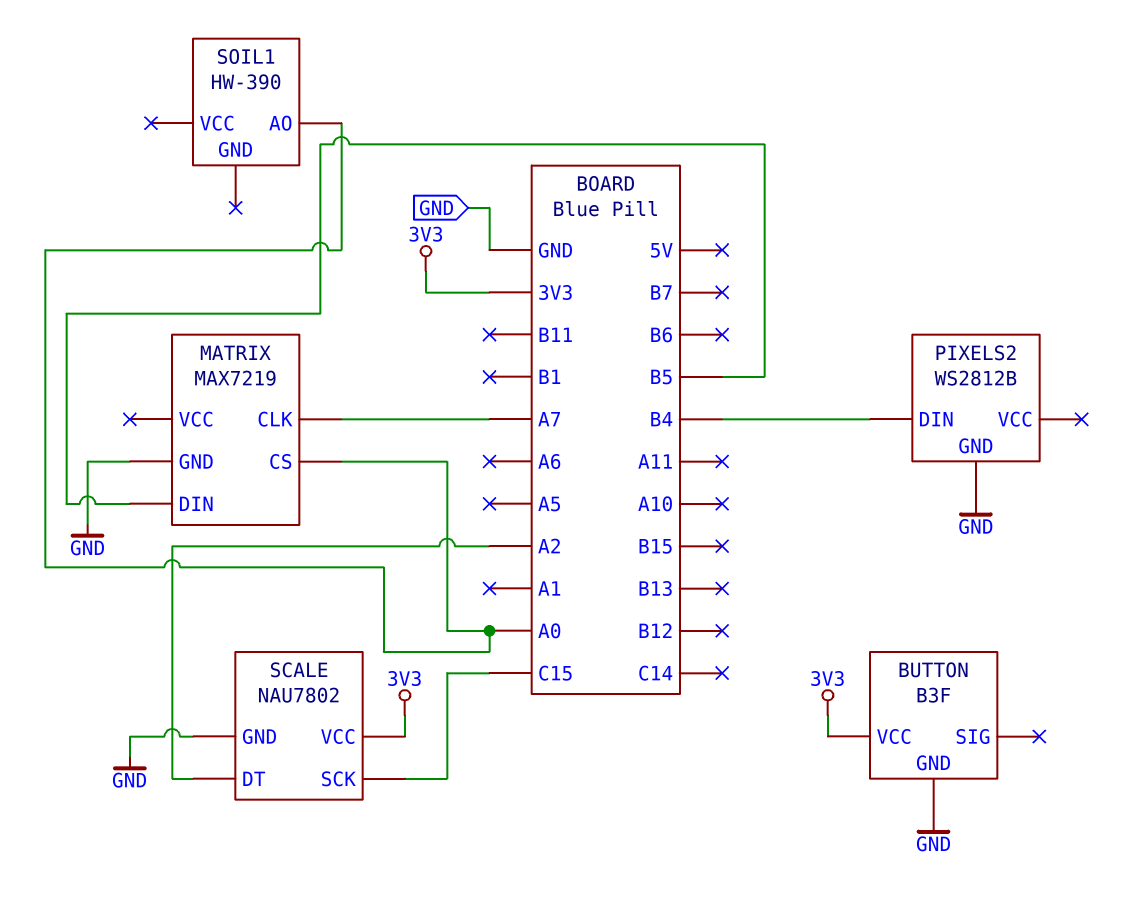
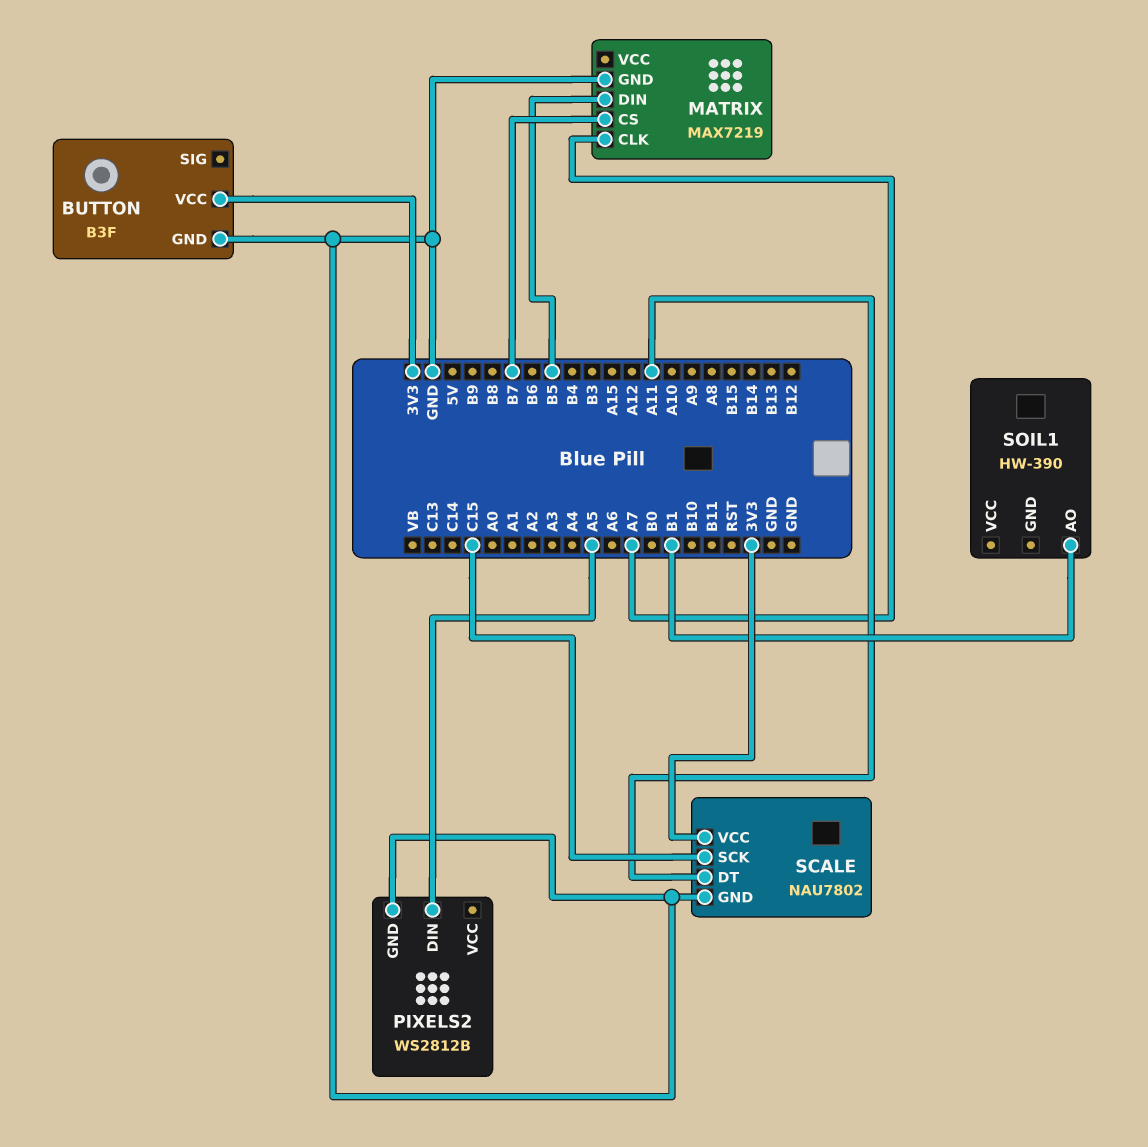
MATRIX pin CS: A0 -> B7
PIXELS2 pin DIN: B4 -> A5
SCALE pin DT: A2 -> A11
SOIL1 pin AO: A0 -> B1

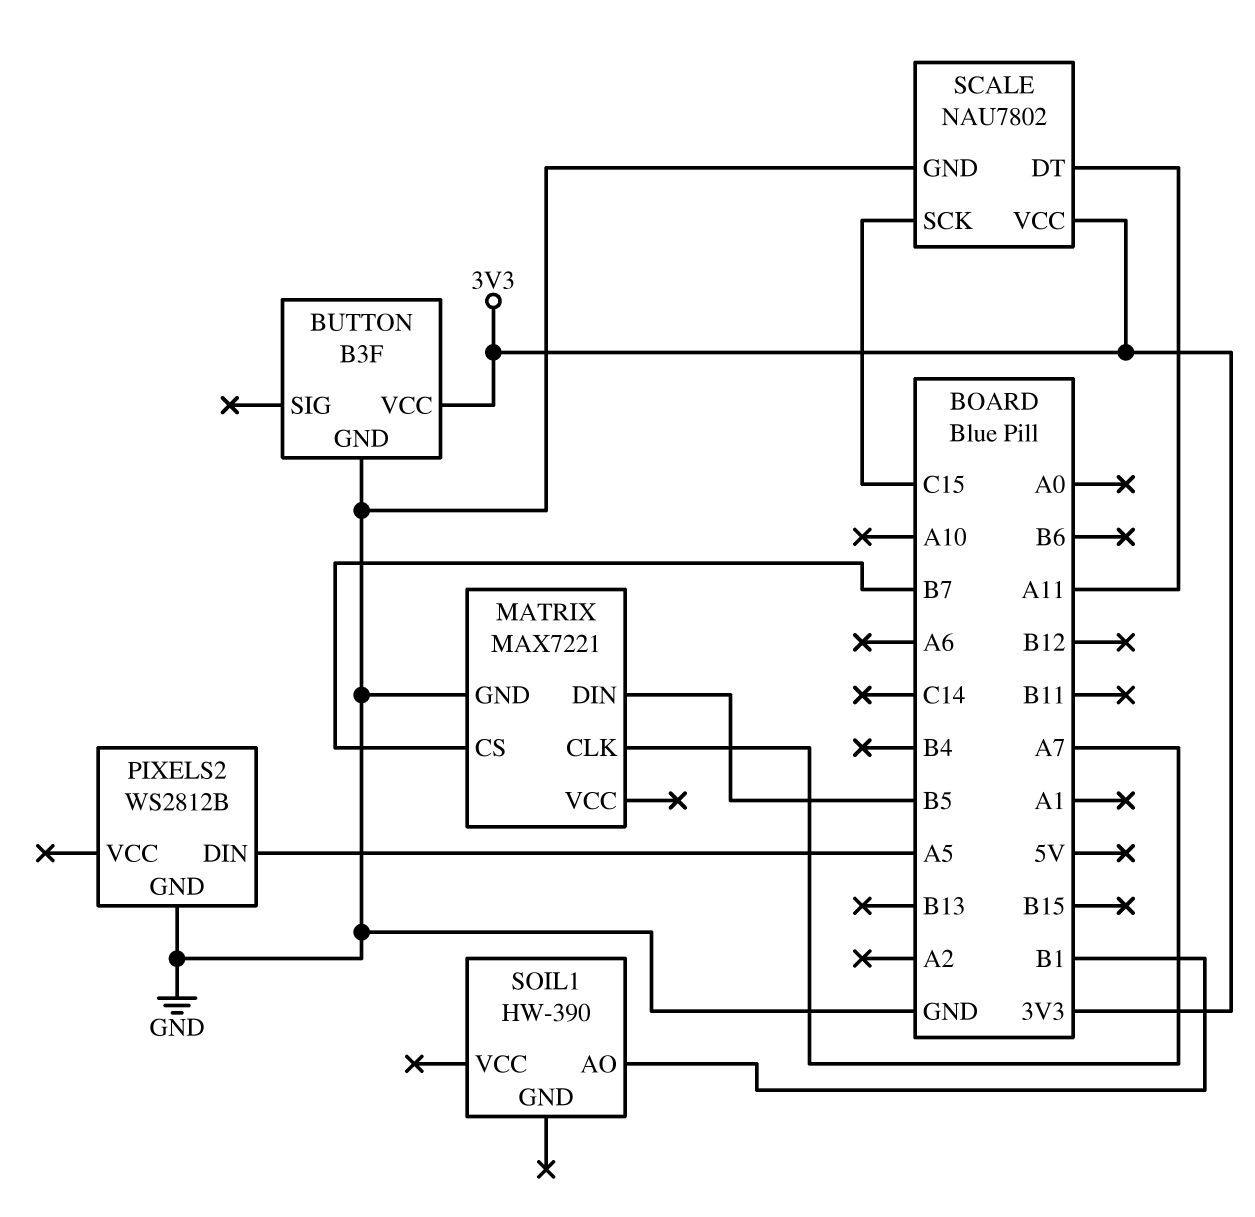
MATRIX: MAX7219 -> MAX7221

